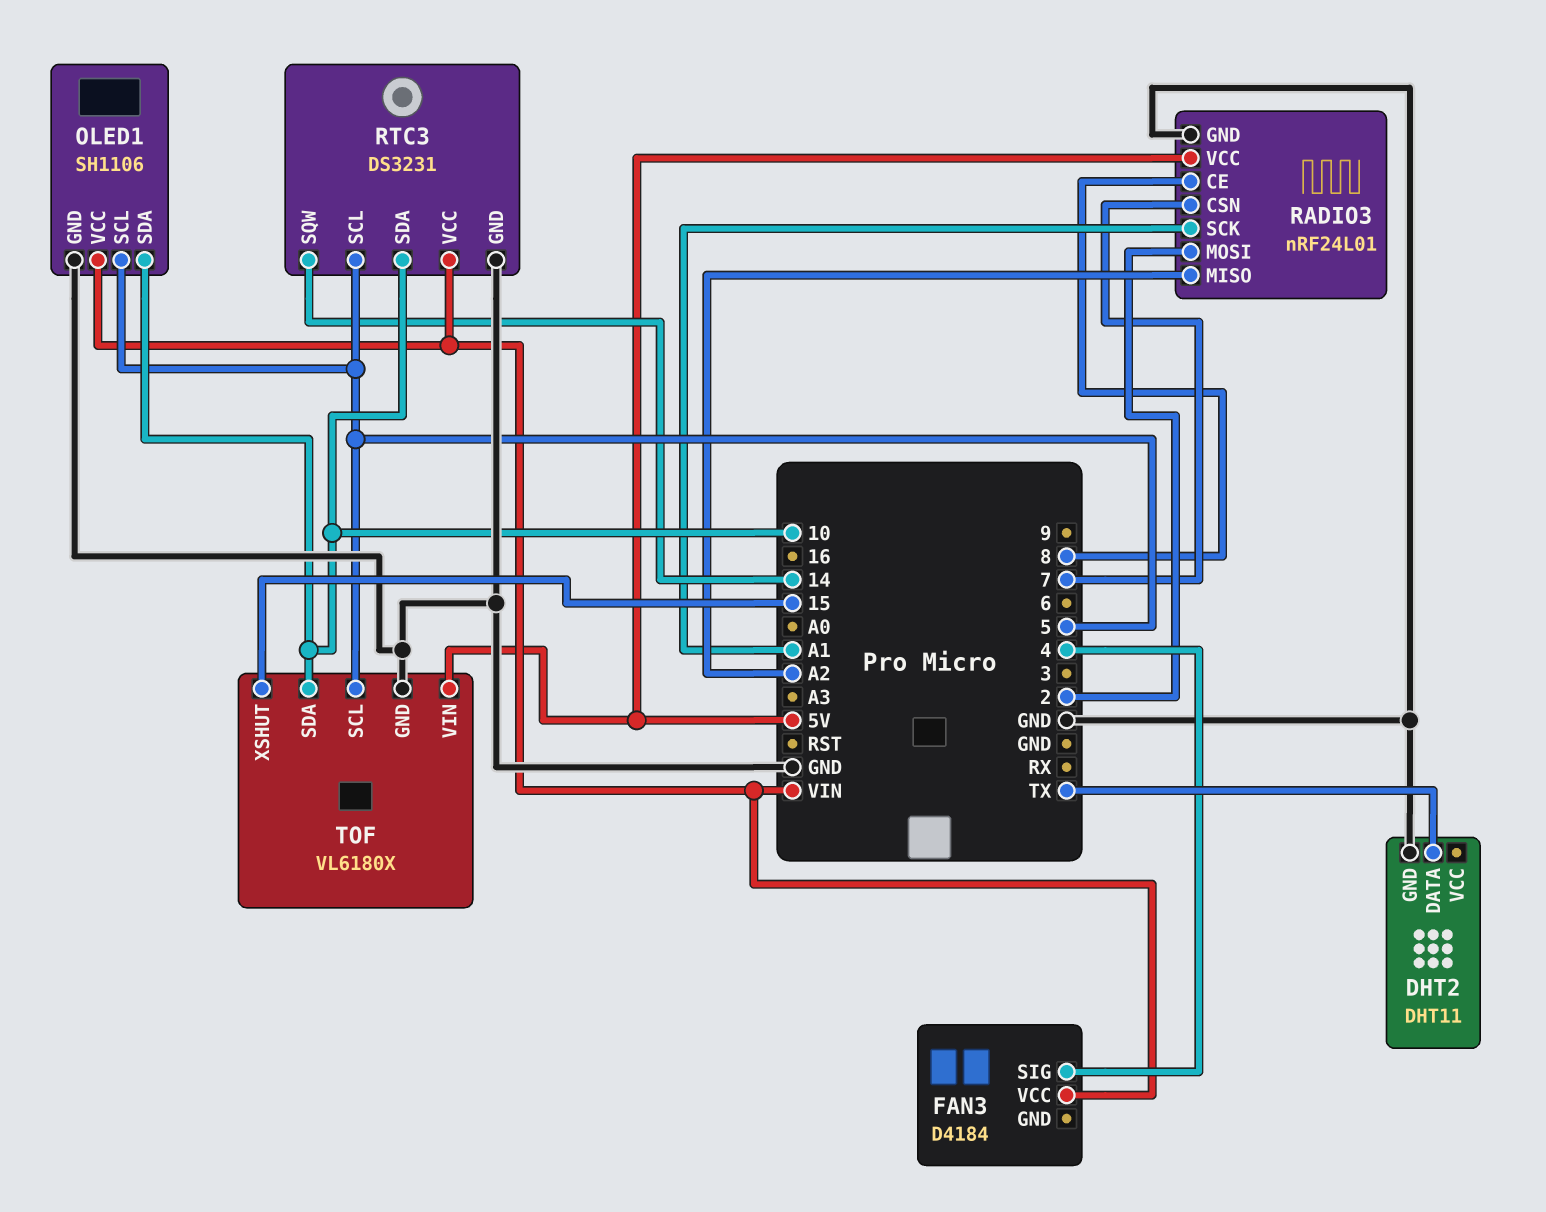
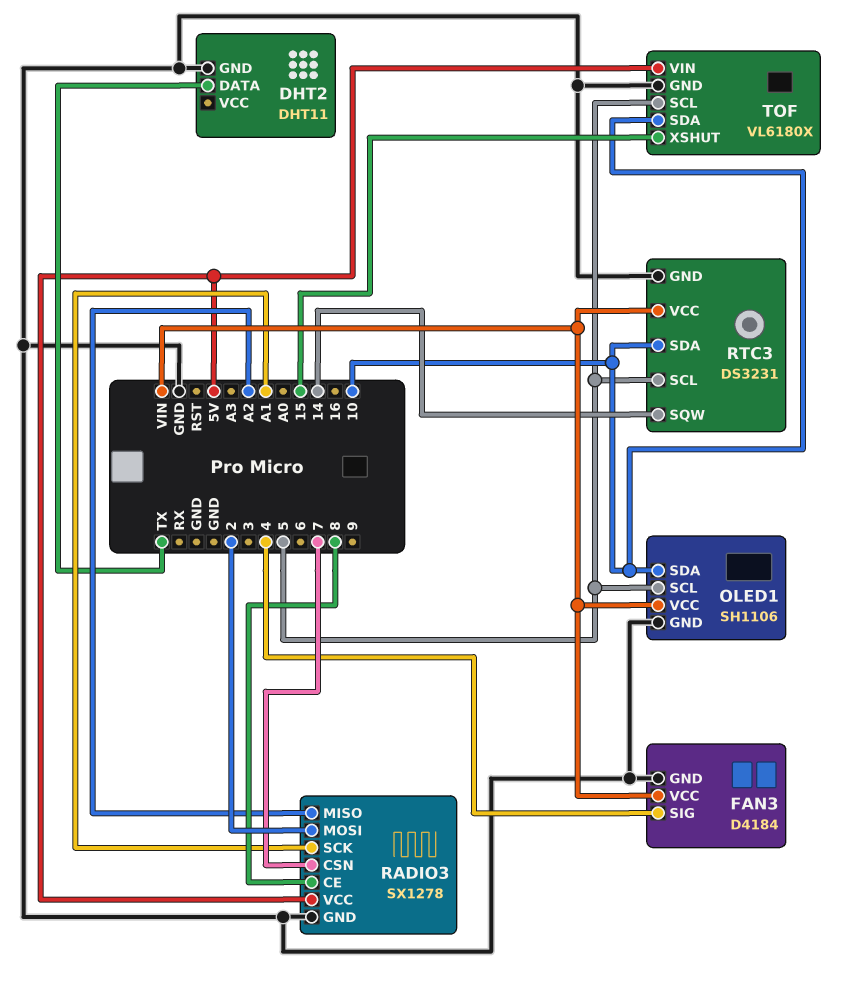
FAN3 pin GND: none -> GND
RADIO3: nRF24L01 -> SX1278

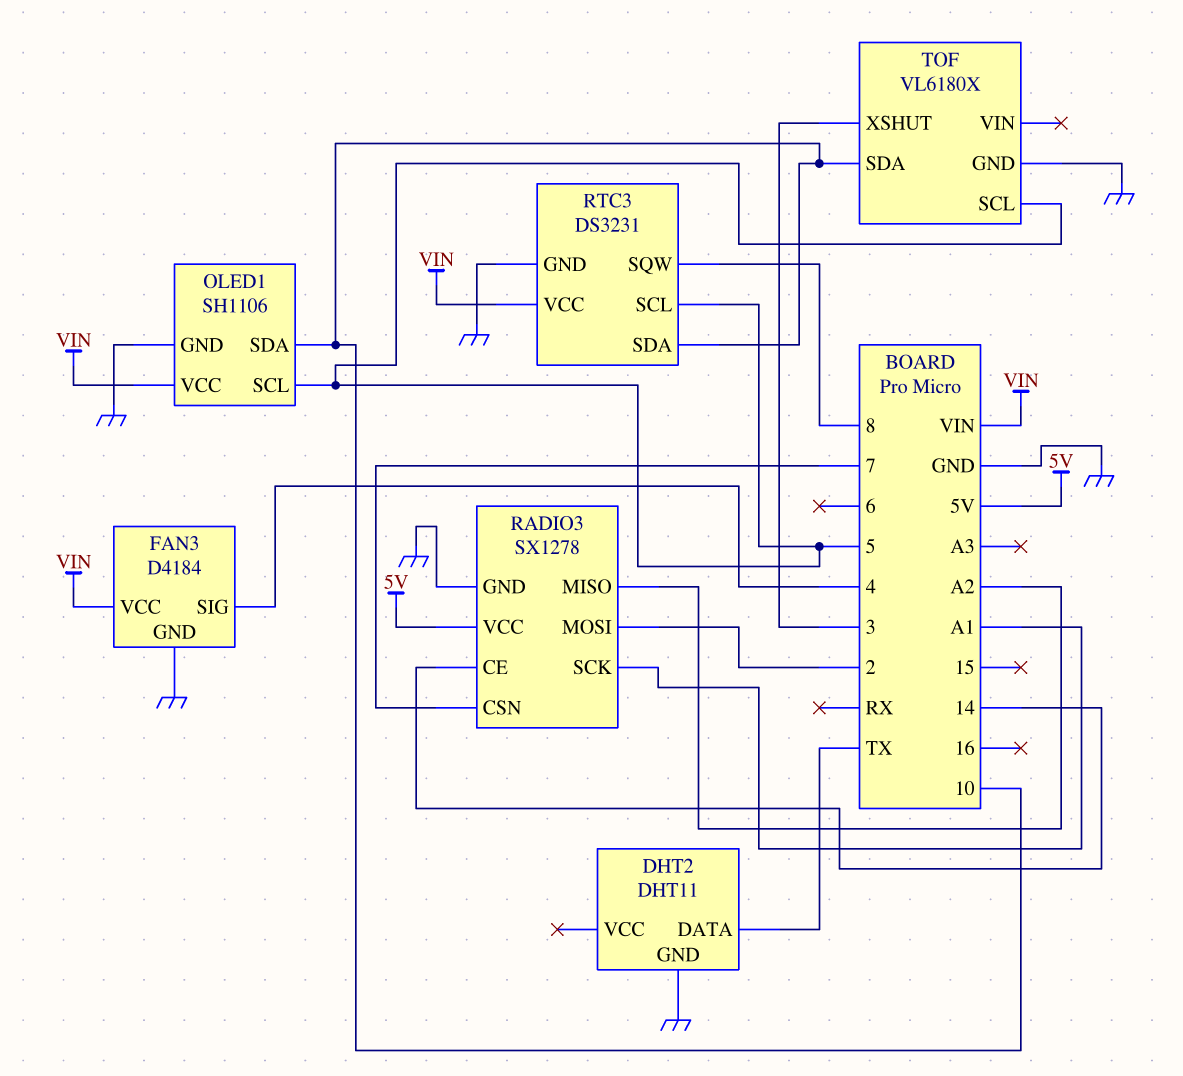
RADIO3 pin CE: 8 -> 14
RTC3 pin SQW: 14 -> 8
TOF pin VIN: 5V -> none
TOF pin XSHUT: 15 -> 3

